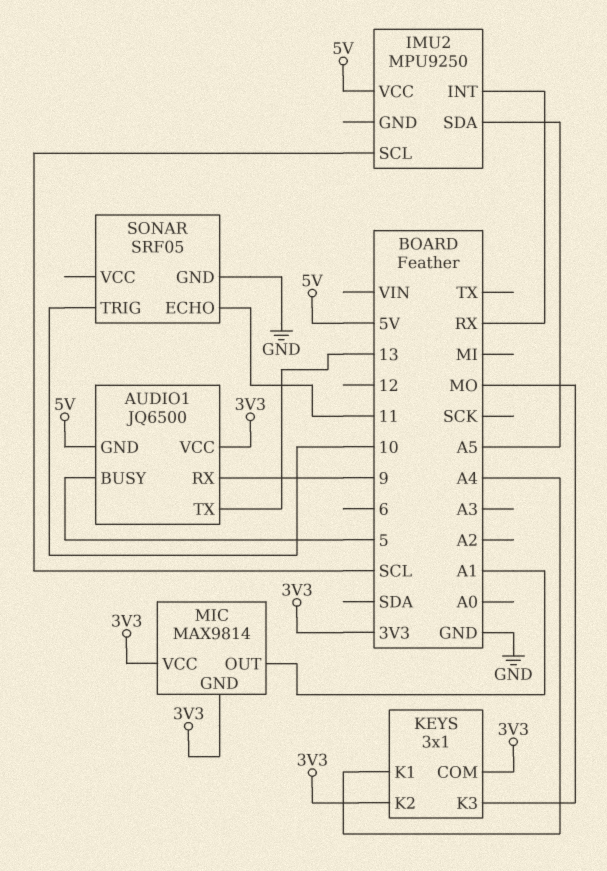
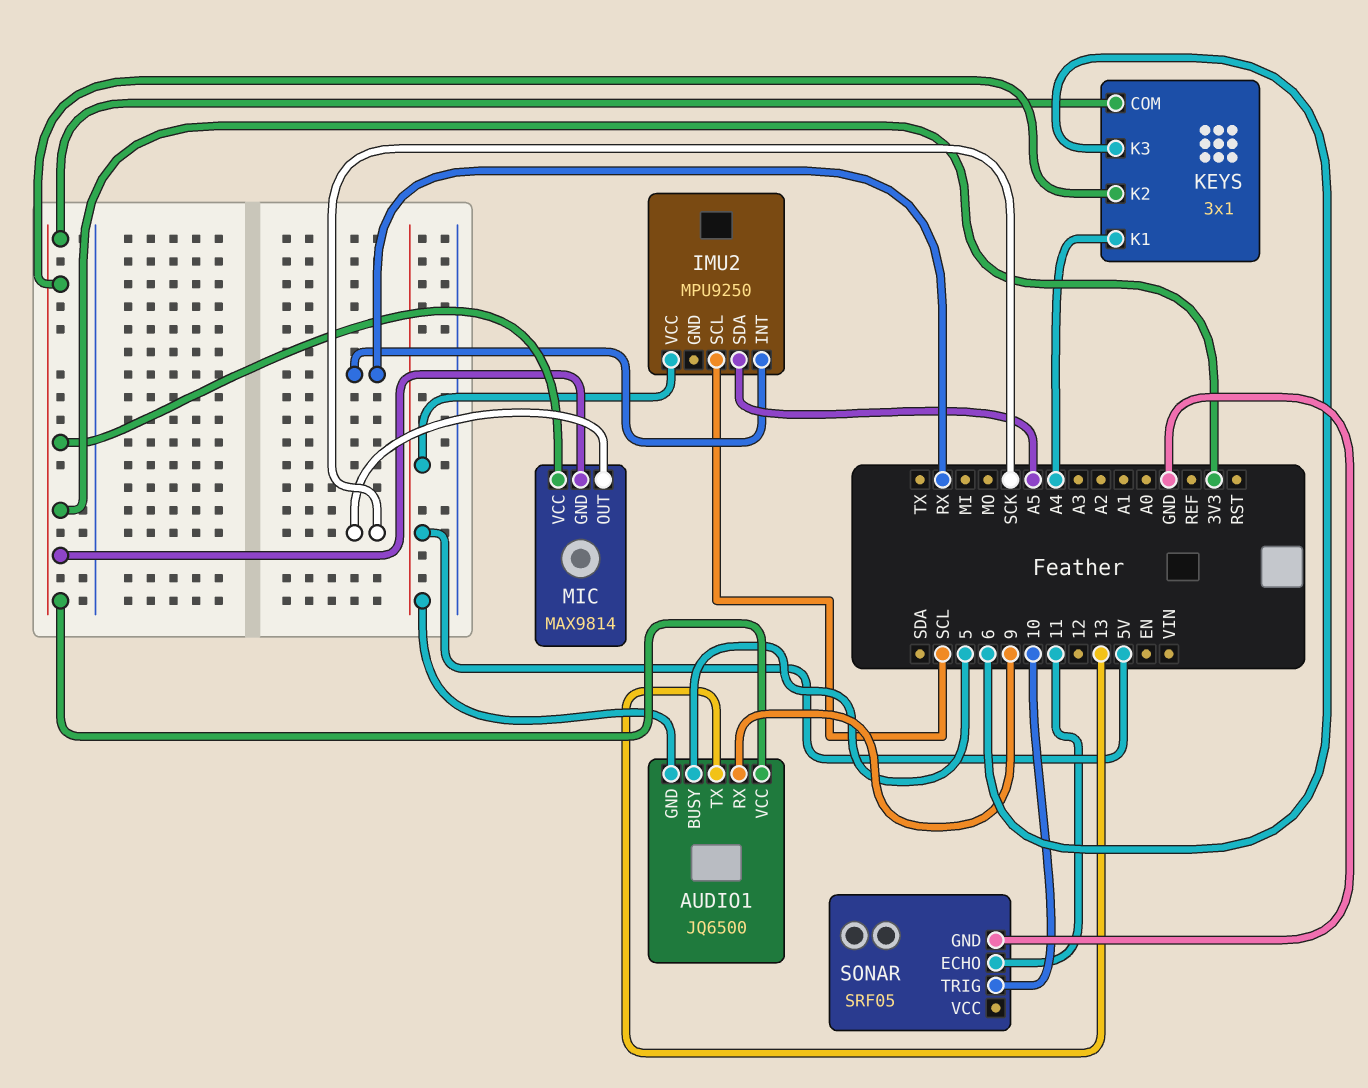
KEYS pin K3: MO -> 6
MIC pin OUT: A1 -> SCK

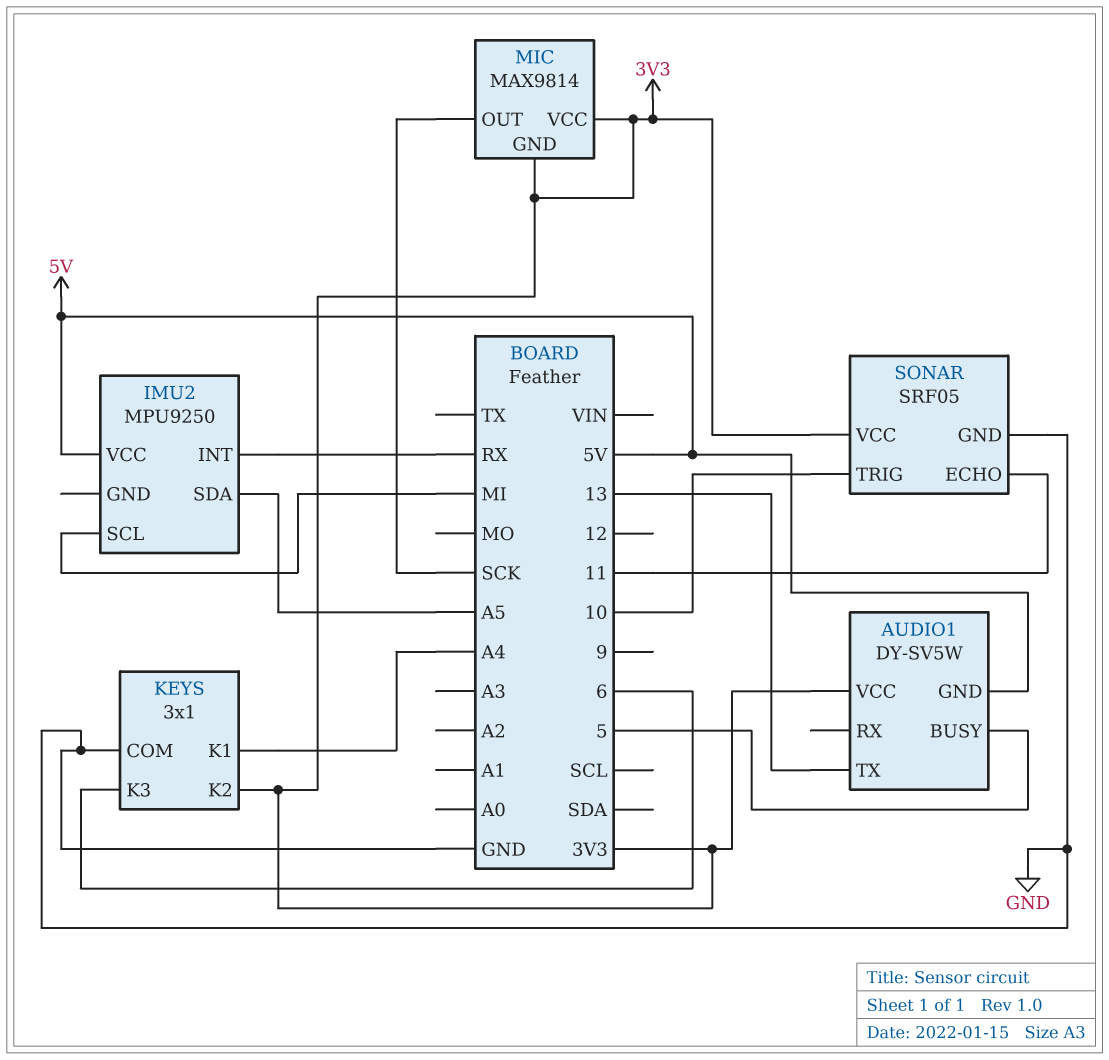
AUDIO1: JQ6500 -> DY-SV5W
AUDIO1 pin RX: 9 -> none
IMU2 pin SCL: SCL -> MI
KEYS pin COM: 3V3 -> GND
SONAR pin VCC: none -> 3V3

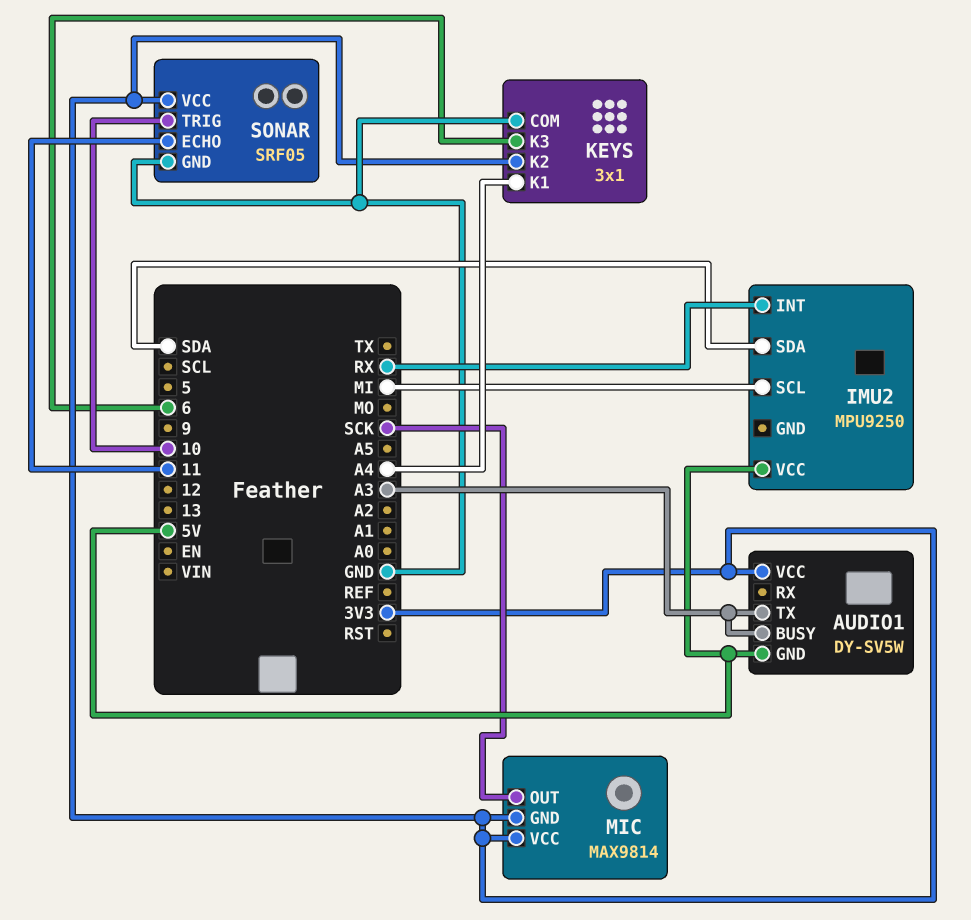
AUDIO1 pin BUSY: 5 -> A3
AUDIO1 pin TX: 13 -> A3
IMU2 pin SDA: A5 -> SDA

